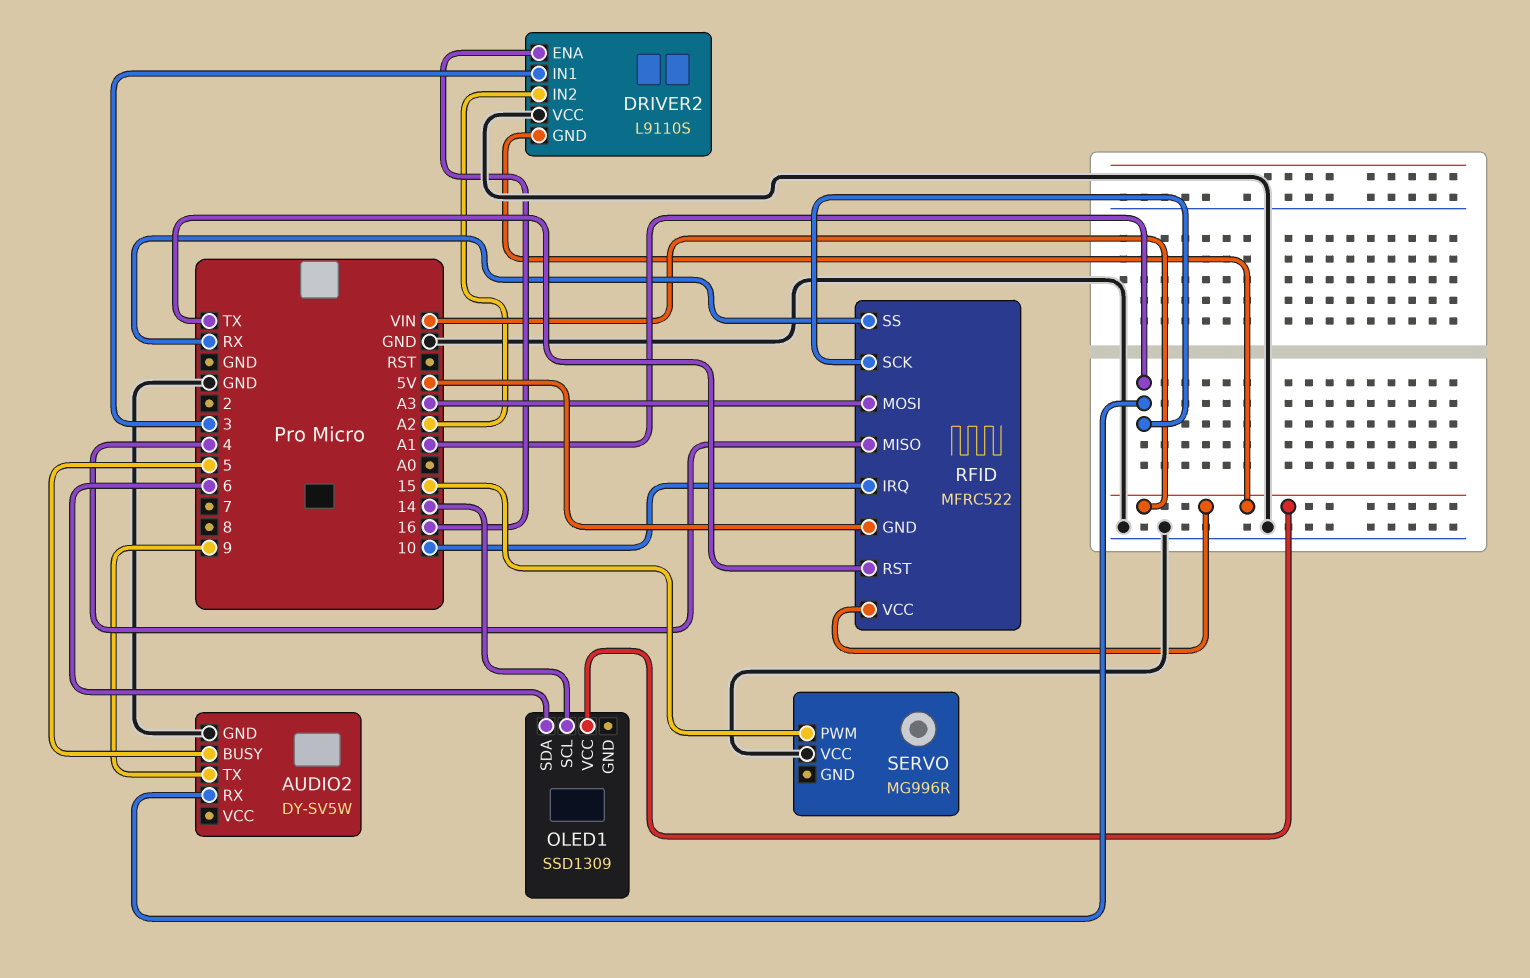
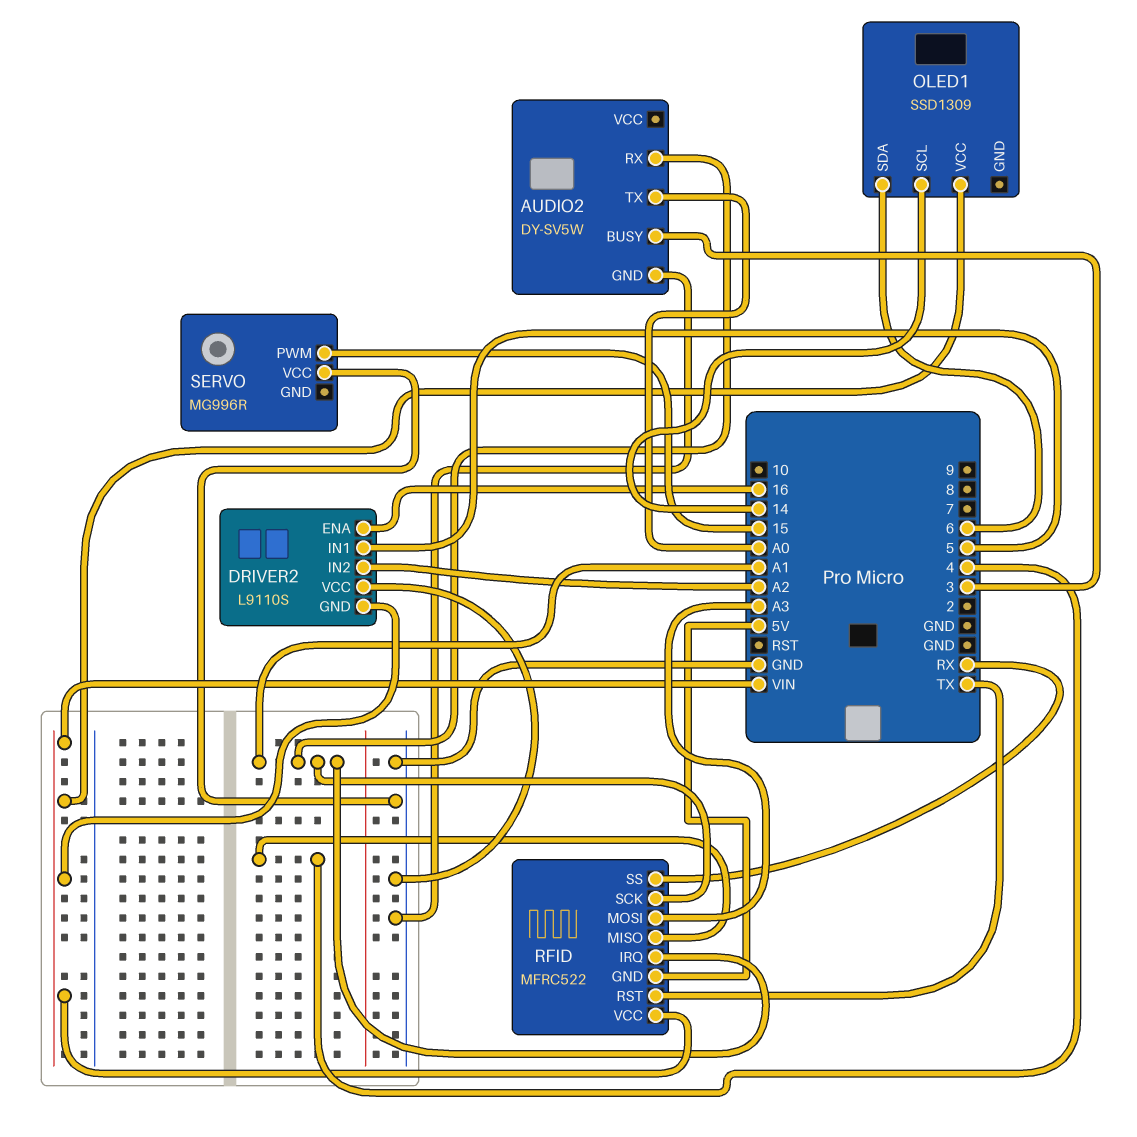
AUDIO2 pin BUSY: 5 -> 3
AUDIO2 pin TX: 9 -> A0
DRIVER2 pin IN1: 3 -> 5
RFID pin IRQ: 10 -> A1

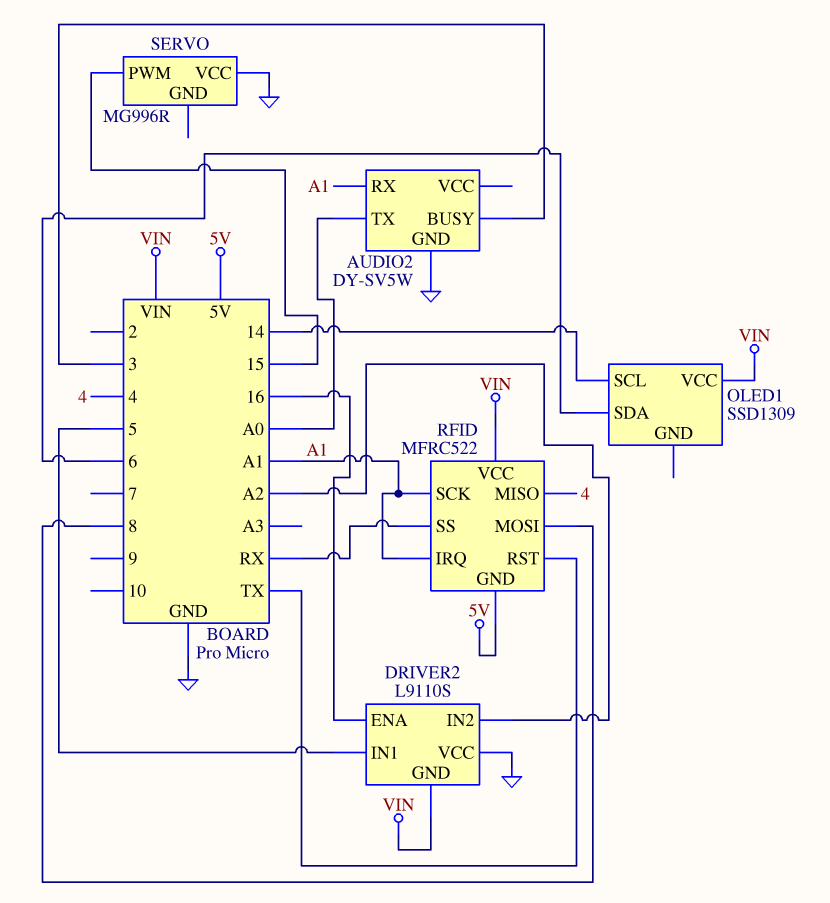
RFID pin MOSI: A3 -> 8

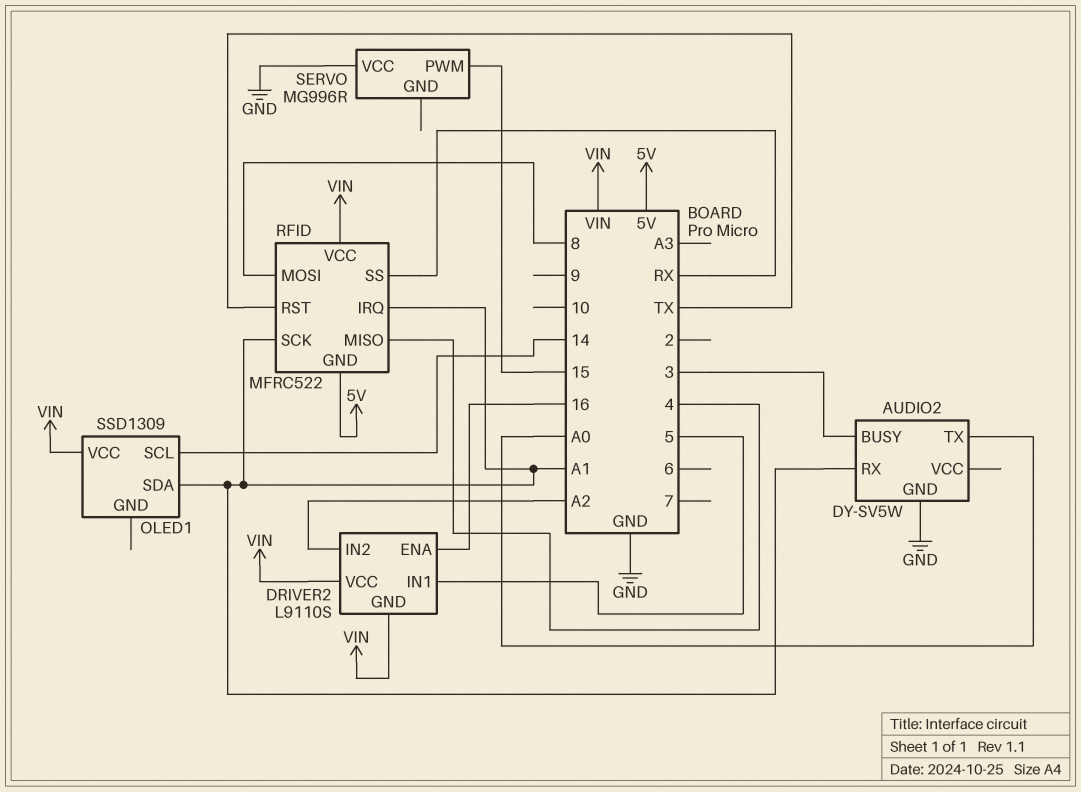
DRIVER2 pin VCC: GND -> VIN
OLED1 pin SDA: 6 -> A1

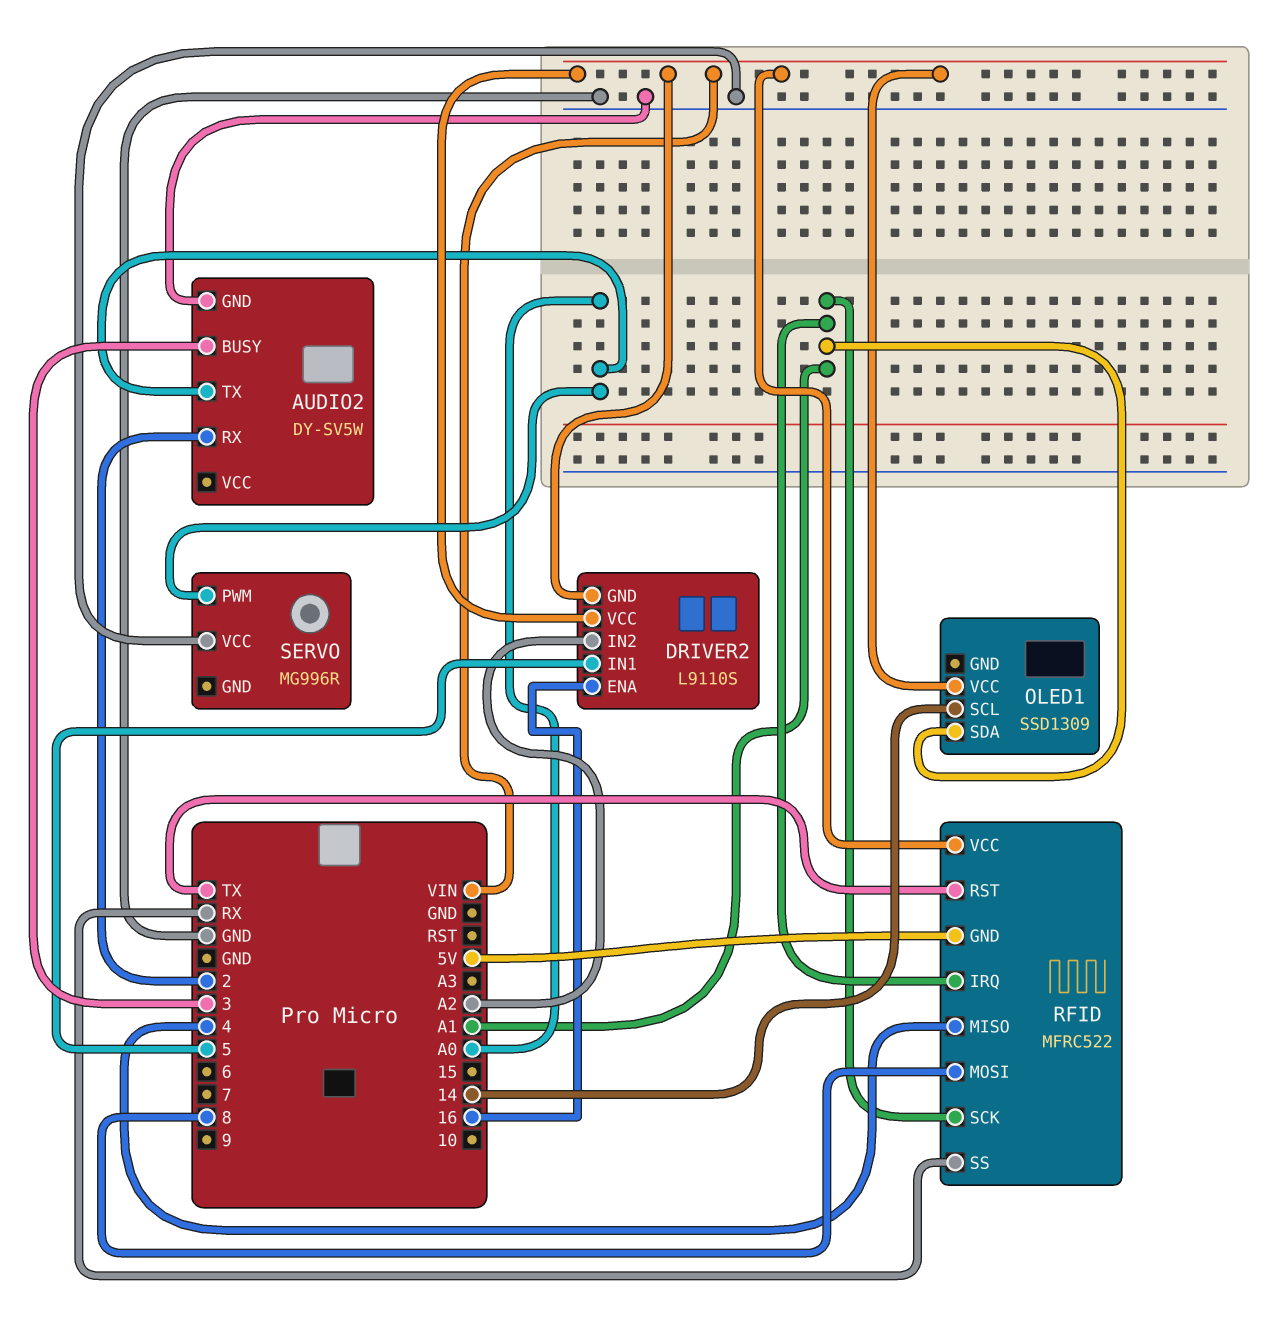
AUDIO2 pin RX: A1 -> 2
SERVO pin PWM: 15 -> A0

